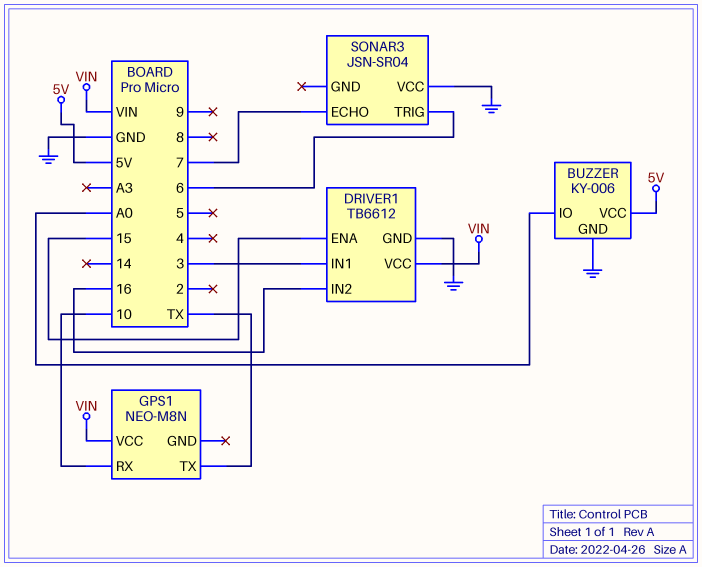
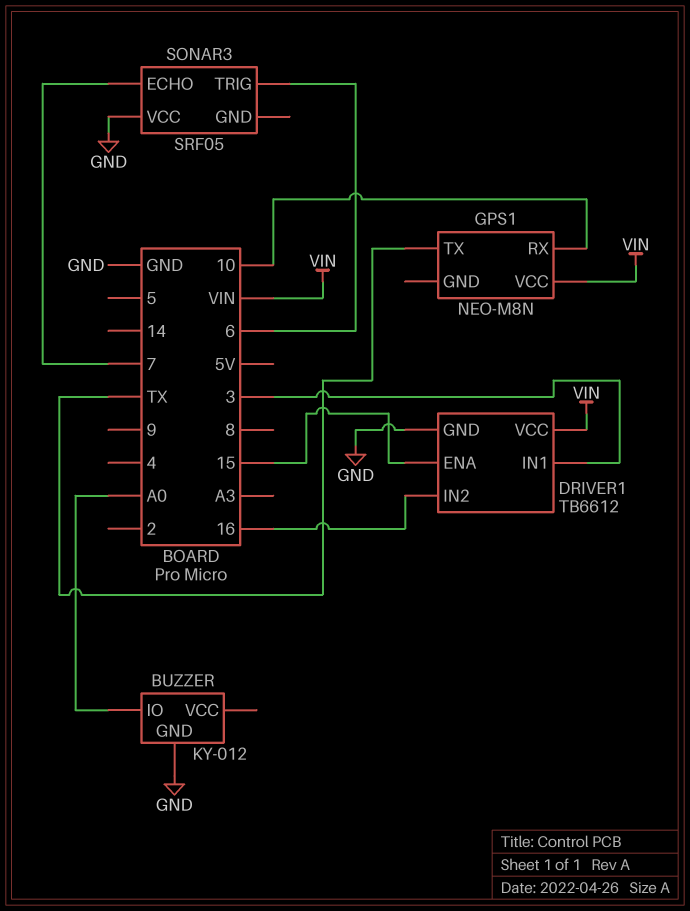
BUZZER: KY-006 -> KY-012
BUZZER pin VCC: 5V -> none
SONAR3: JSN-SR04 -> SRF05

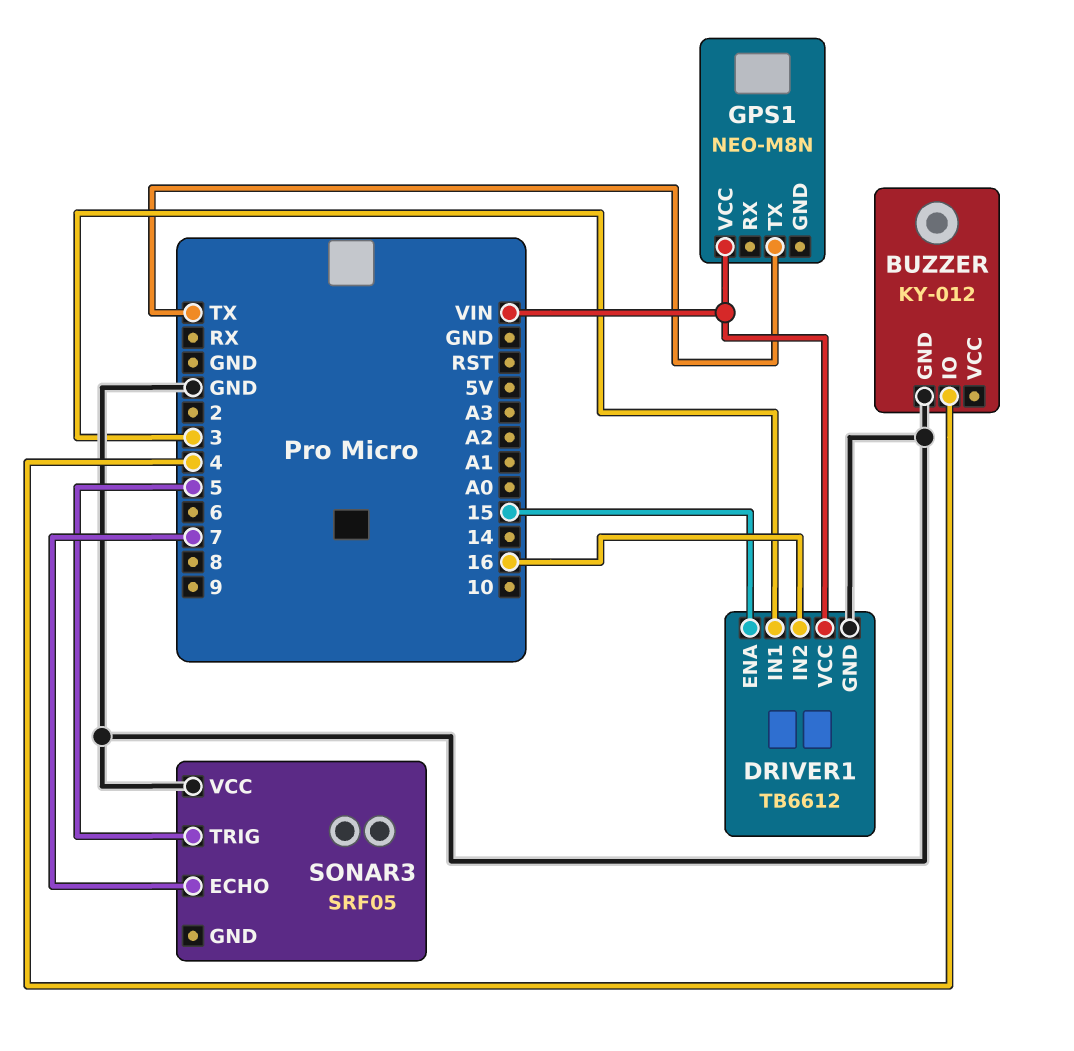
BUZZER pin IO: A0 -> 4
GPS1 pin RX: 10 -> none
SONAR3 pin TRIG: 6 -> 5

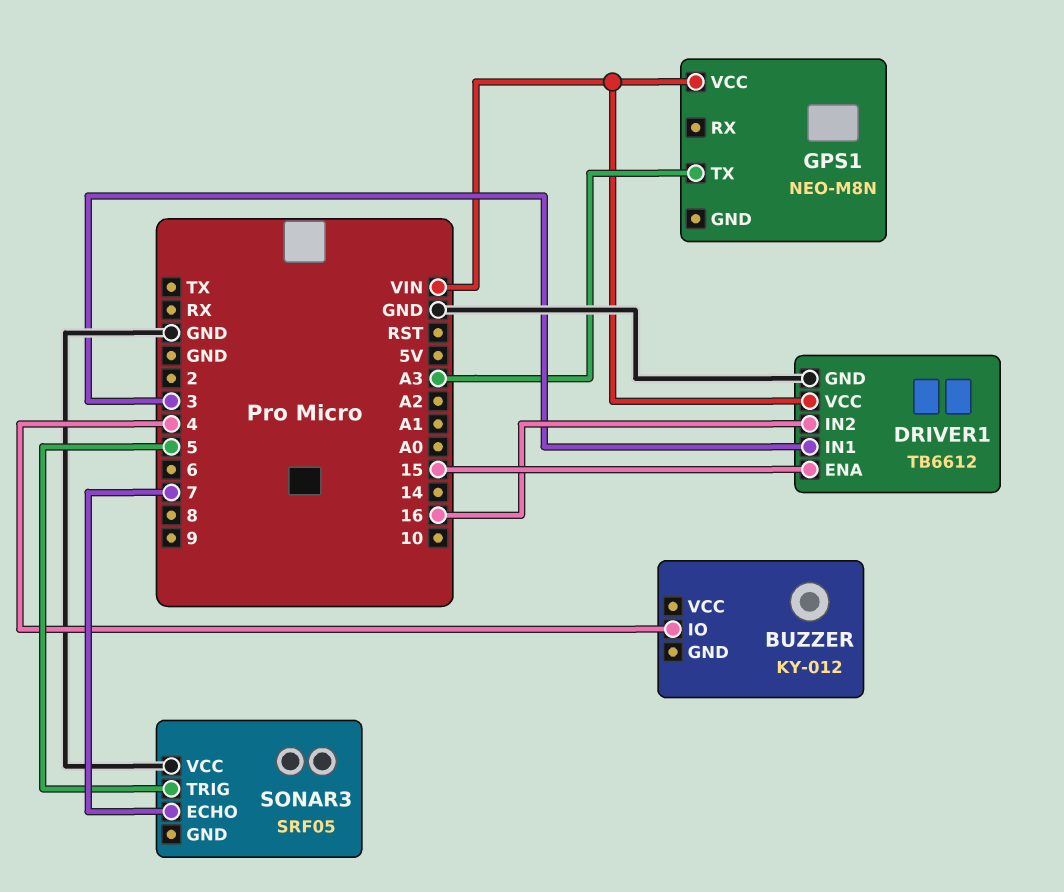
BUZZER pin GND: GND -> none
GPS1 pin TX: TX -> A3

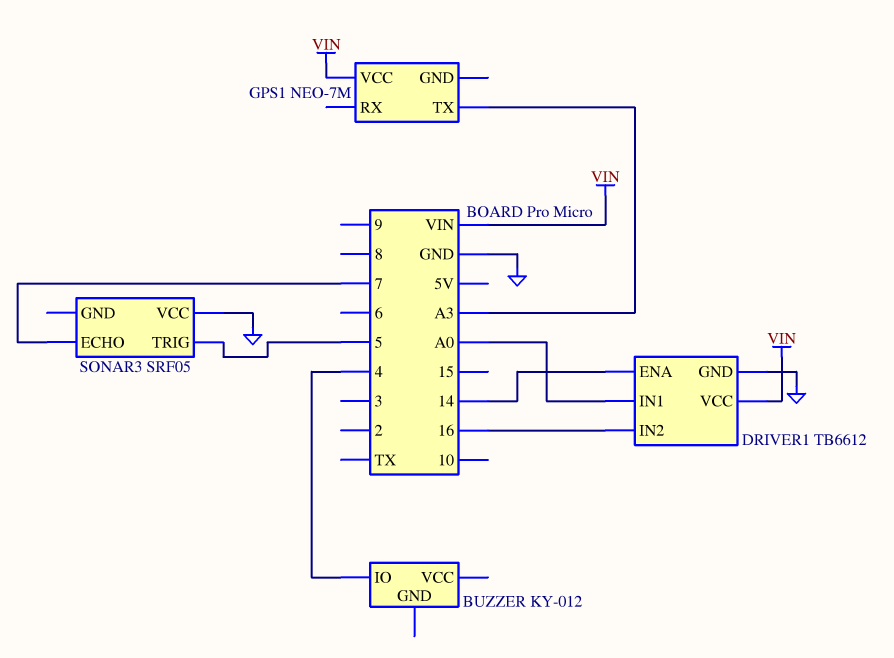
DRIVER1 pin ENA: 15 -> 14
DRIVER1 pin IN1: 3 -> A0
GPS1: NEO-M8N -> NEO-7M

